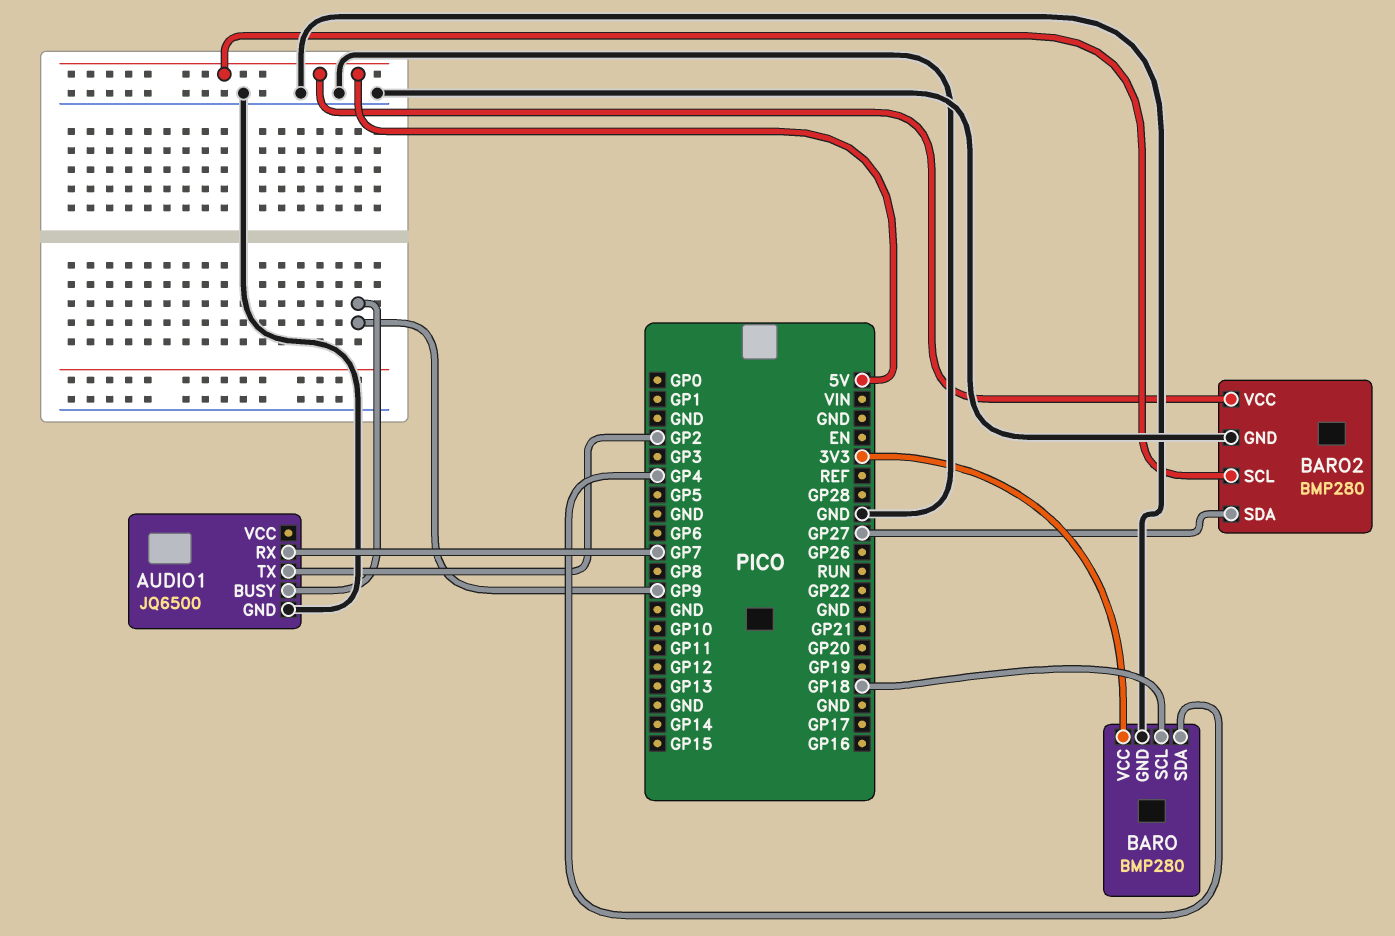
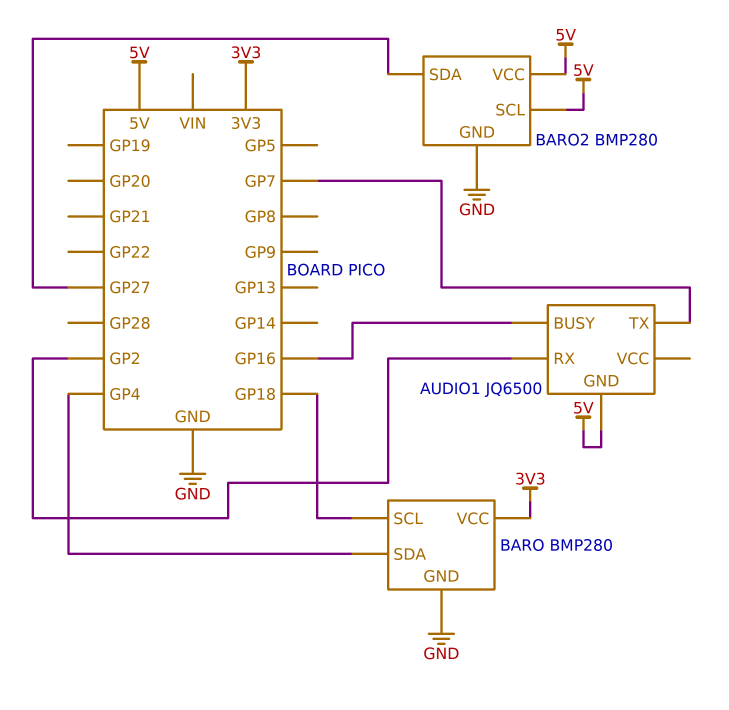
AUDIO1 pin BUSY: GP9 -> GP16
AUDIO1 pin GND: GND -> 5V
AUDIO1 pin RX: GP7 -> GP2
AUDIO1 pin TX: GP2 -> GP7

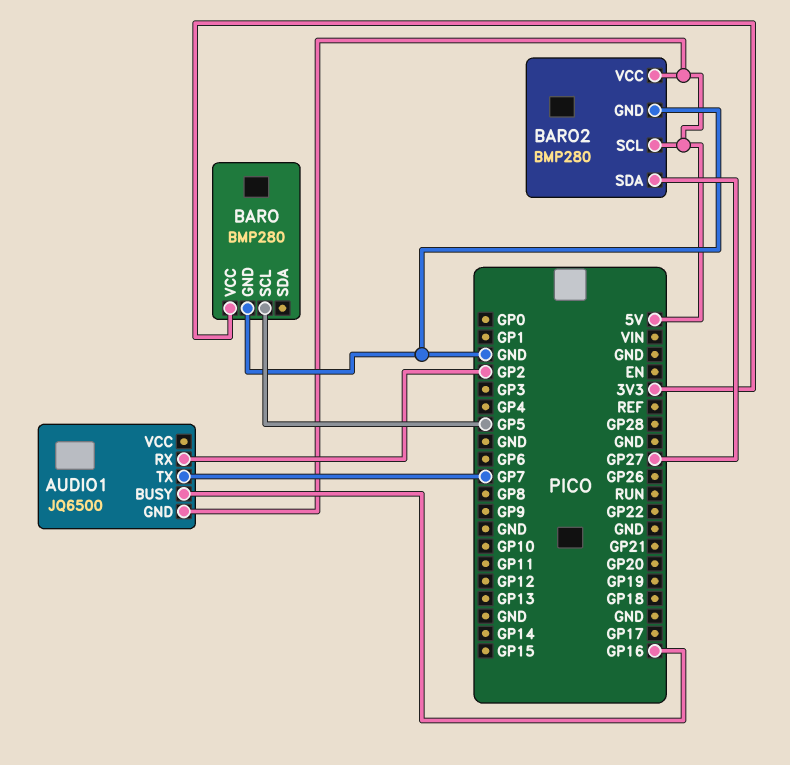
BARO pin SCL: GP18 -> GP5
BARO pin SDA: GP4 -> none

